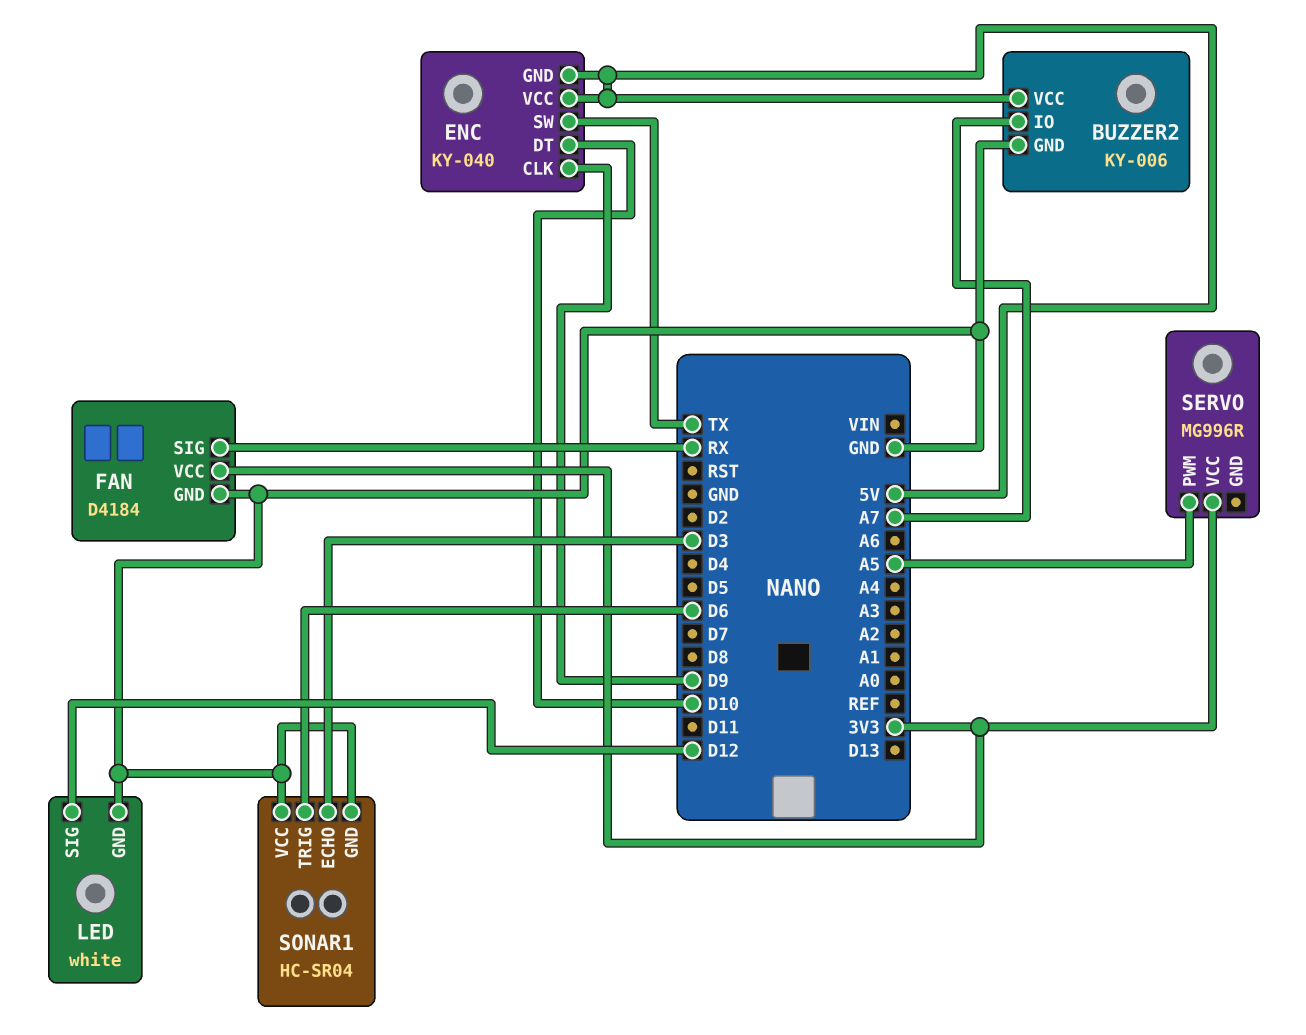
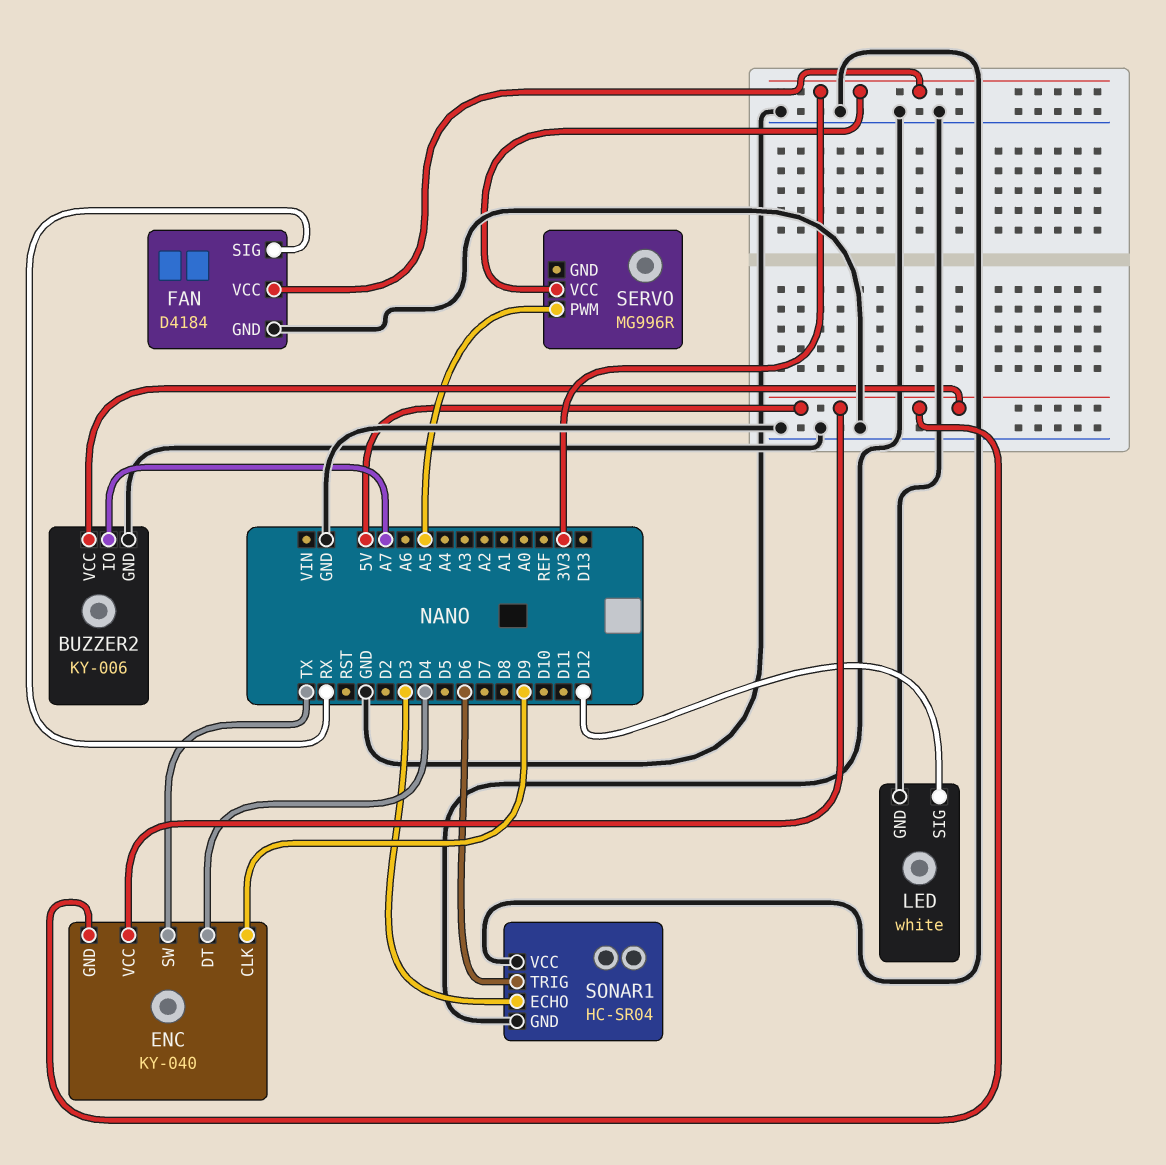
ENC pin DT: D10 -> D4

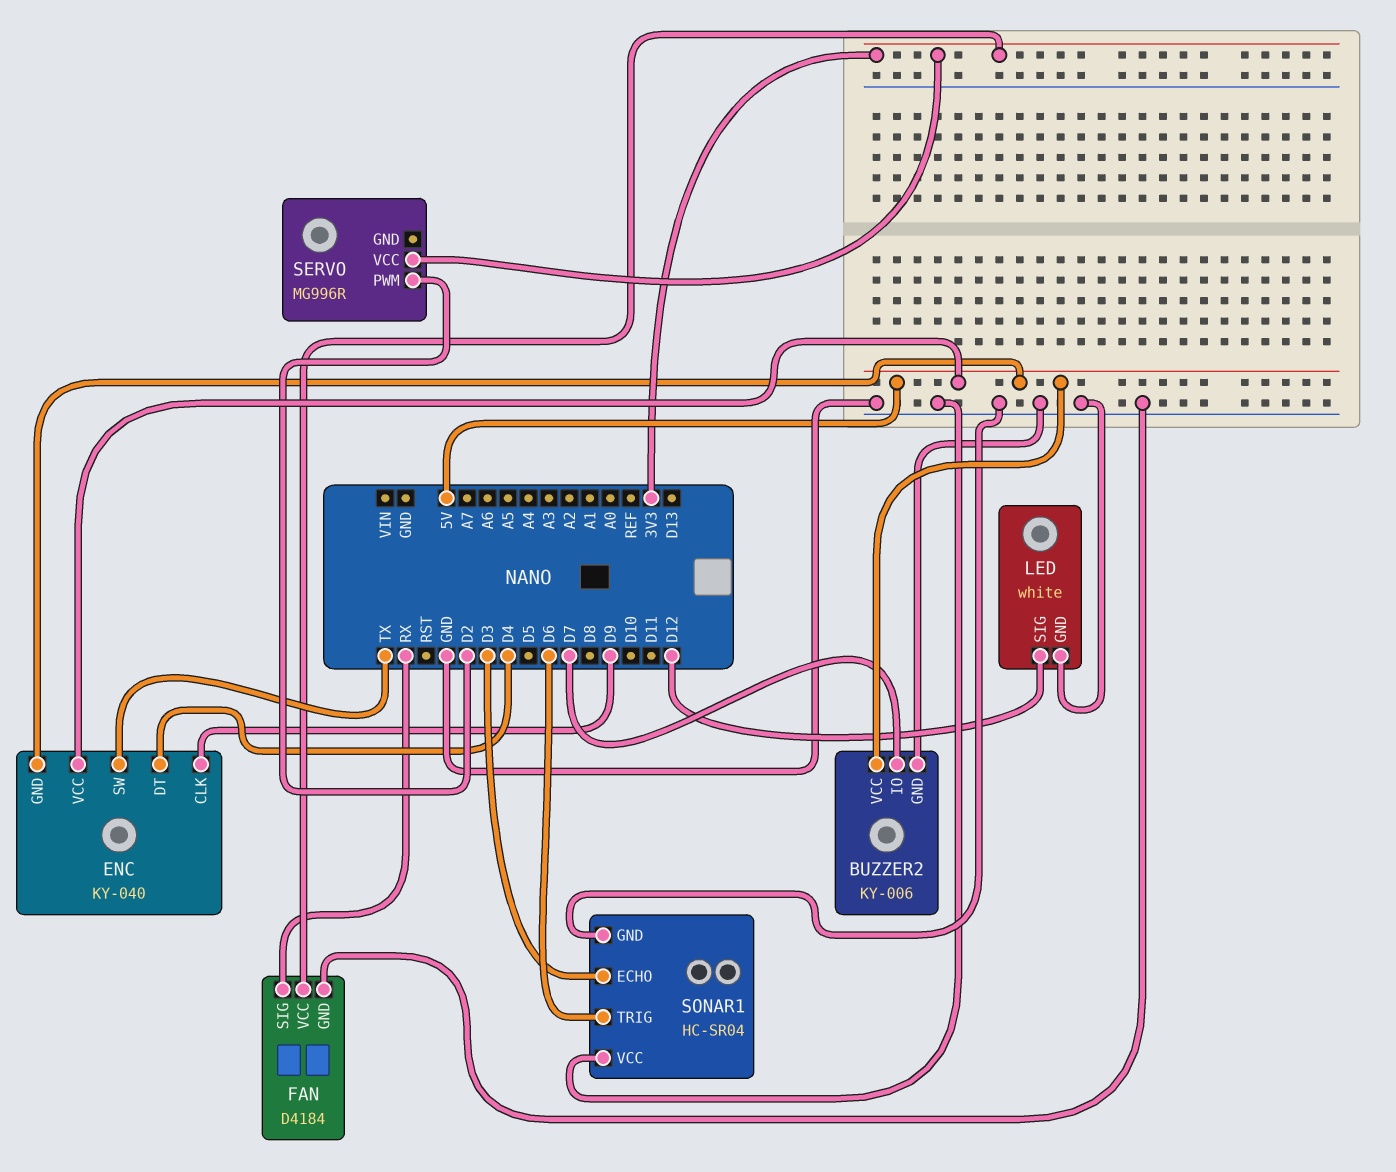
BUZZER2 pin IO: A7 -> D7
SERVO pin PWM: A5 -> D2

